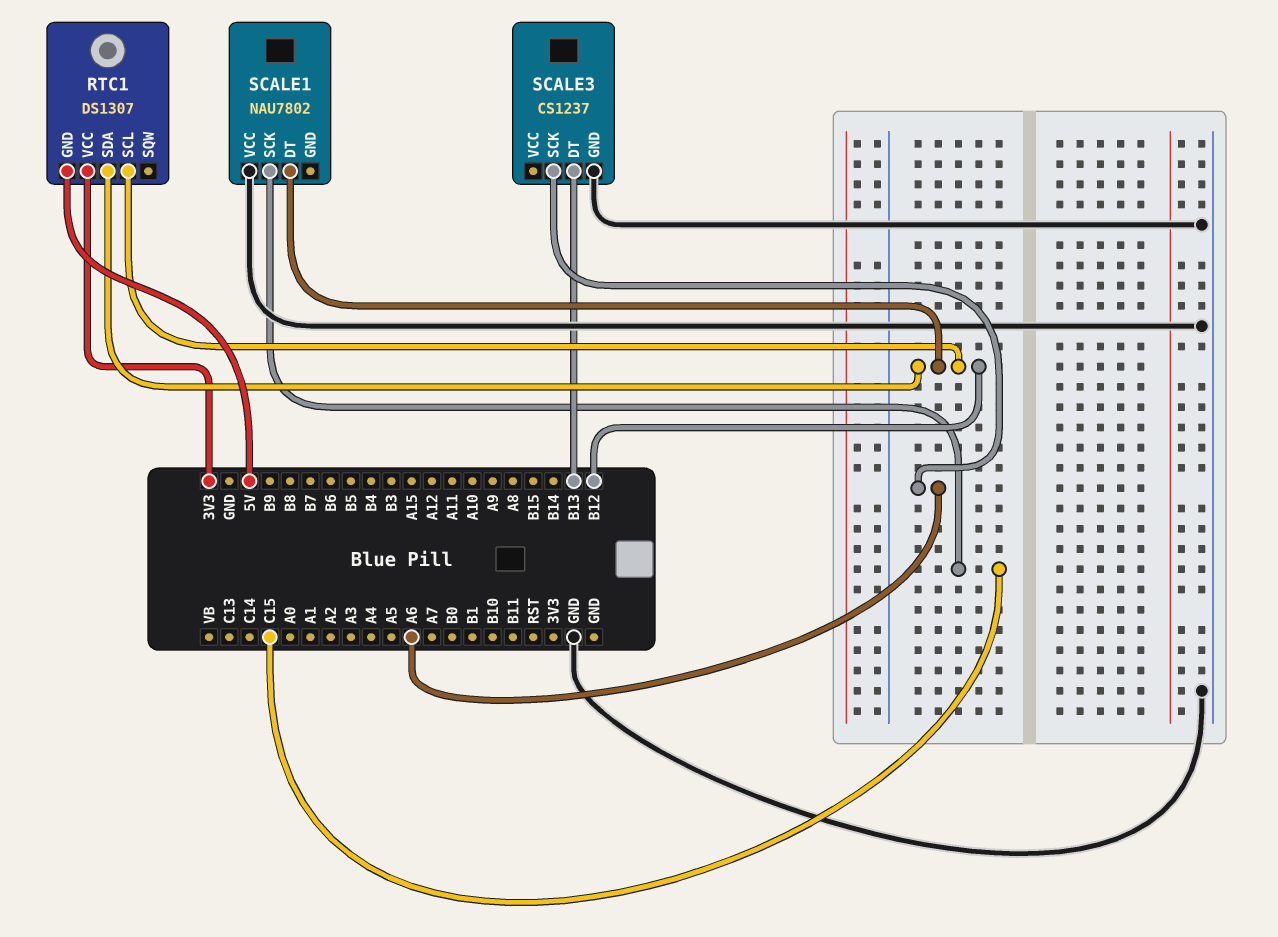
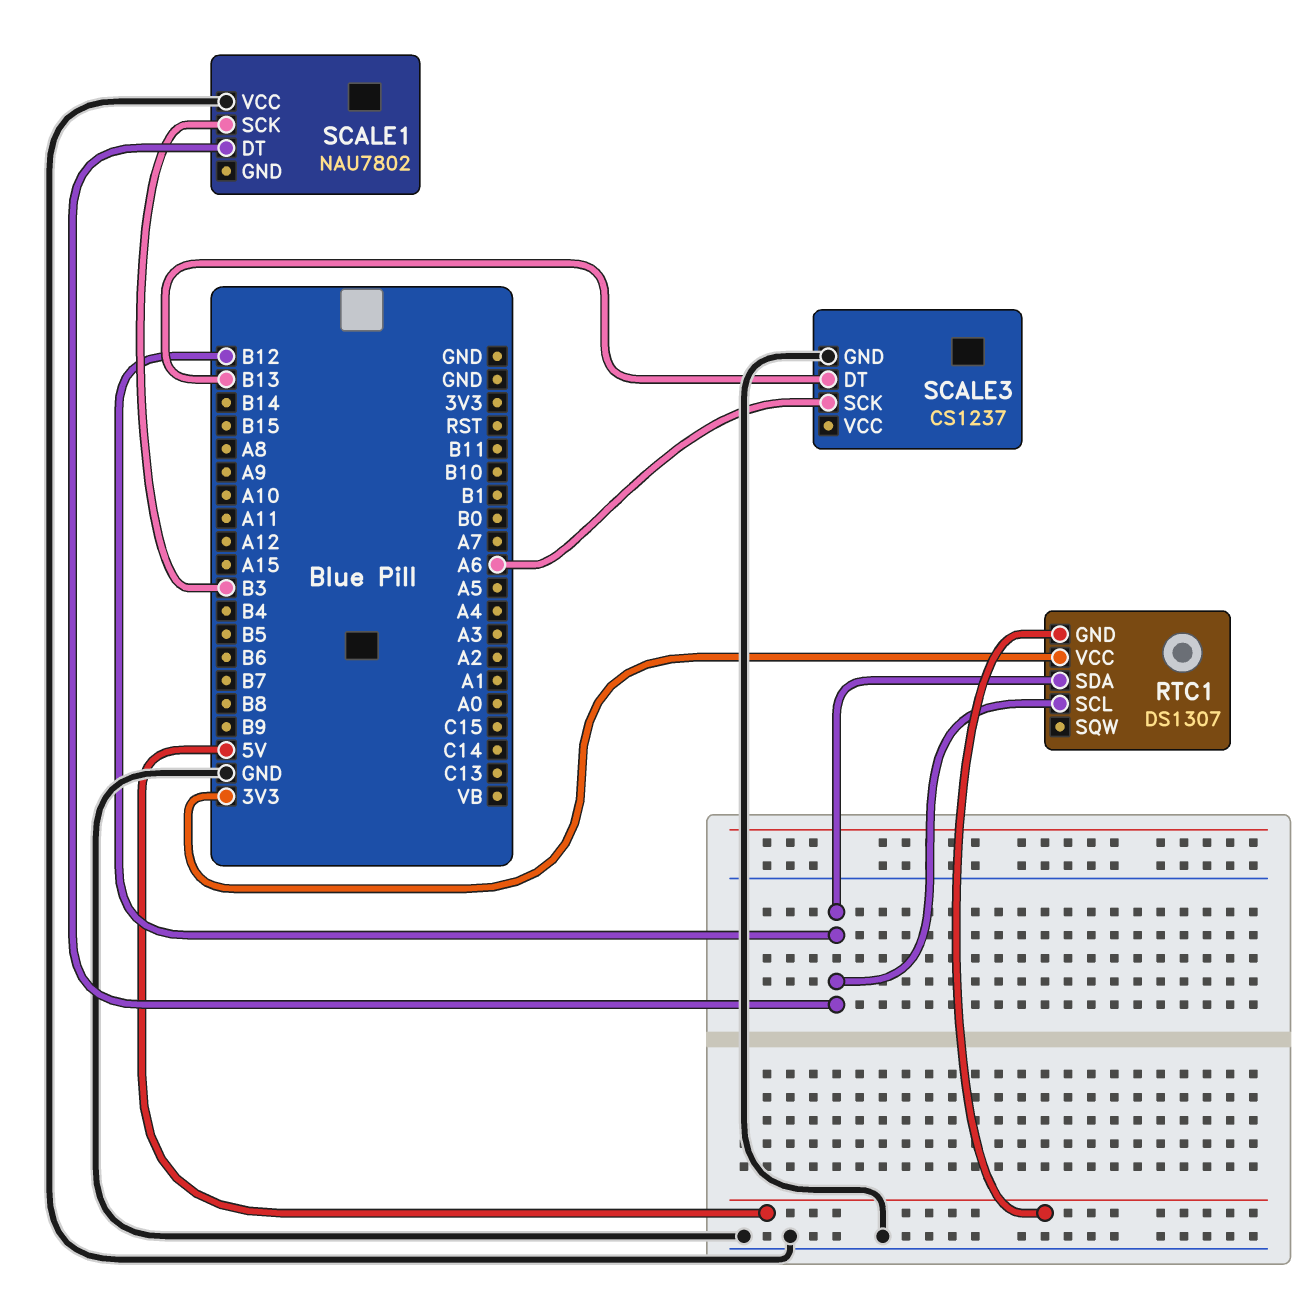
SCALE1 pin SCK: C15 -> B3

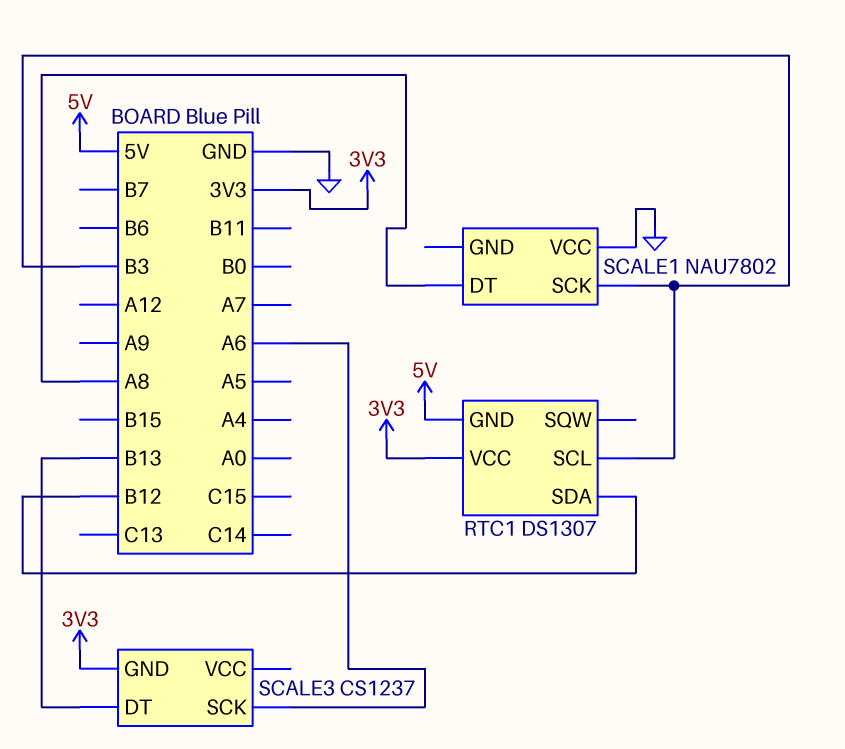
RTC1 pin SCL: B12 -> B3
SCALE1 pin DT: B12 -> A8
SCALE3 pin GND: GND -> 3V3

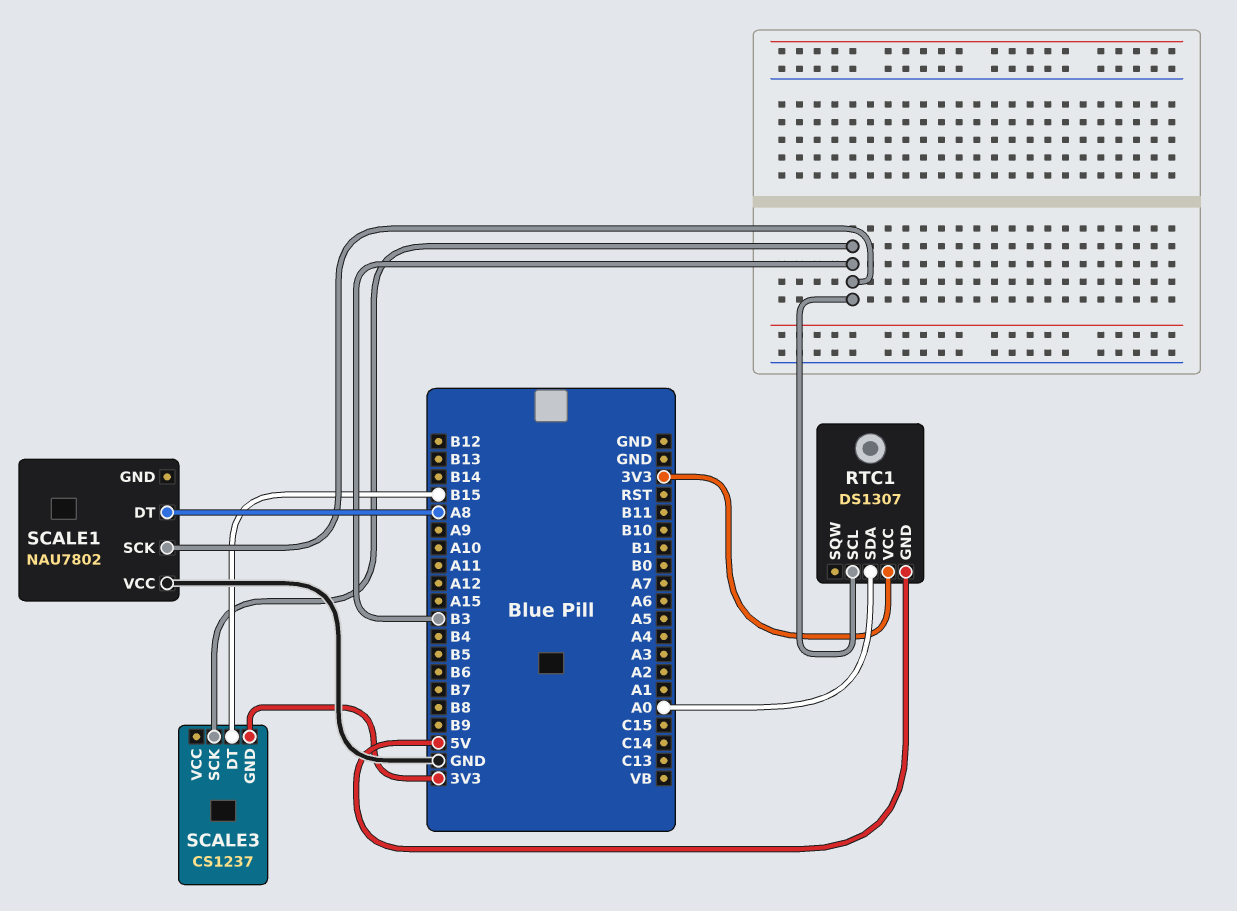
RTC1 pin SDA: B12 -> A0
SCALE3 pin DT: B13 -> B15
SCALE3 pin SCK: A6 -> B3

